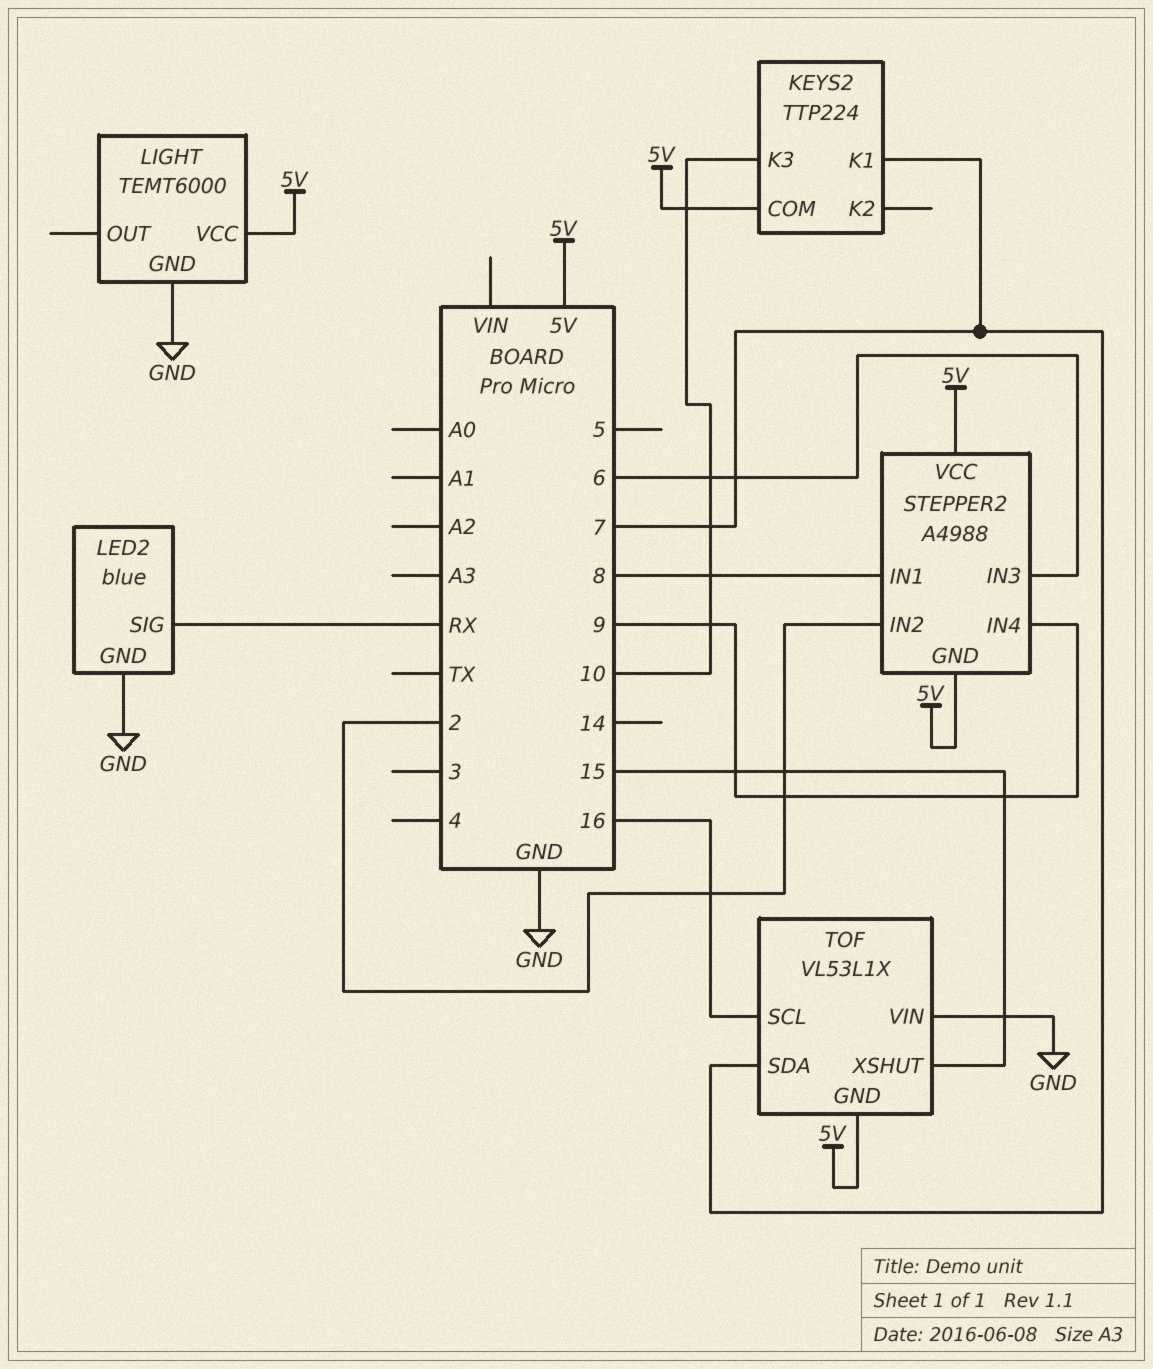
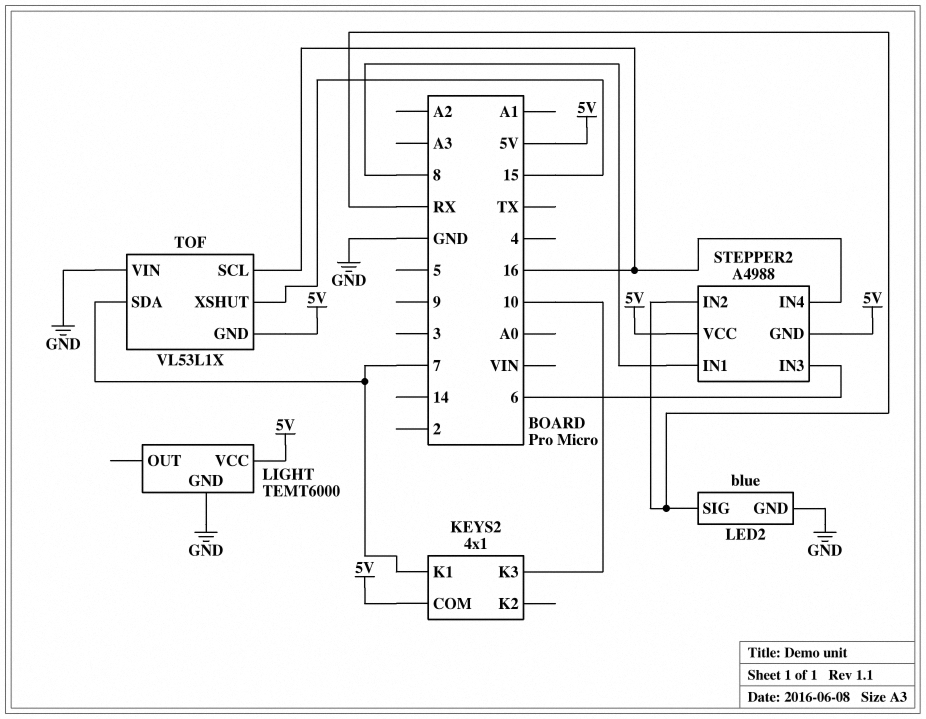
KEYS2: TTP224 -> 4x1
STEPPER2 pin IN2: 2 -> RX
STEPPER2 pin IN4: 9 -> 16

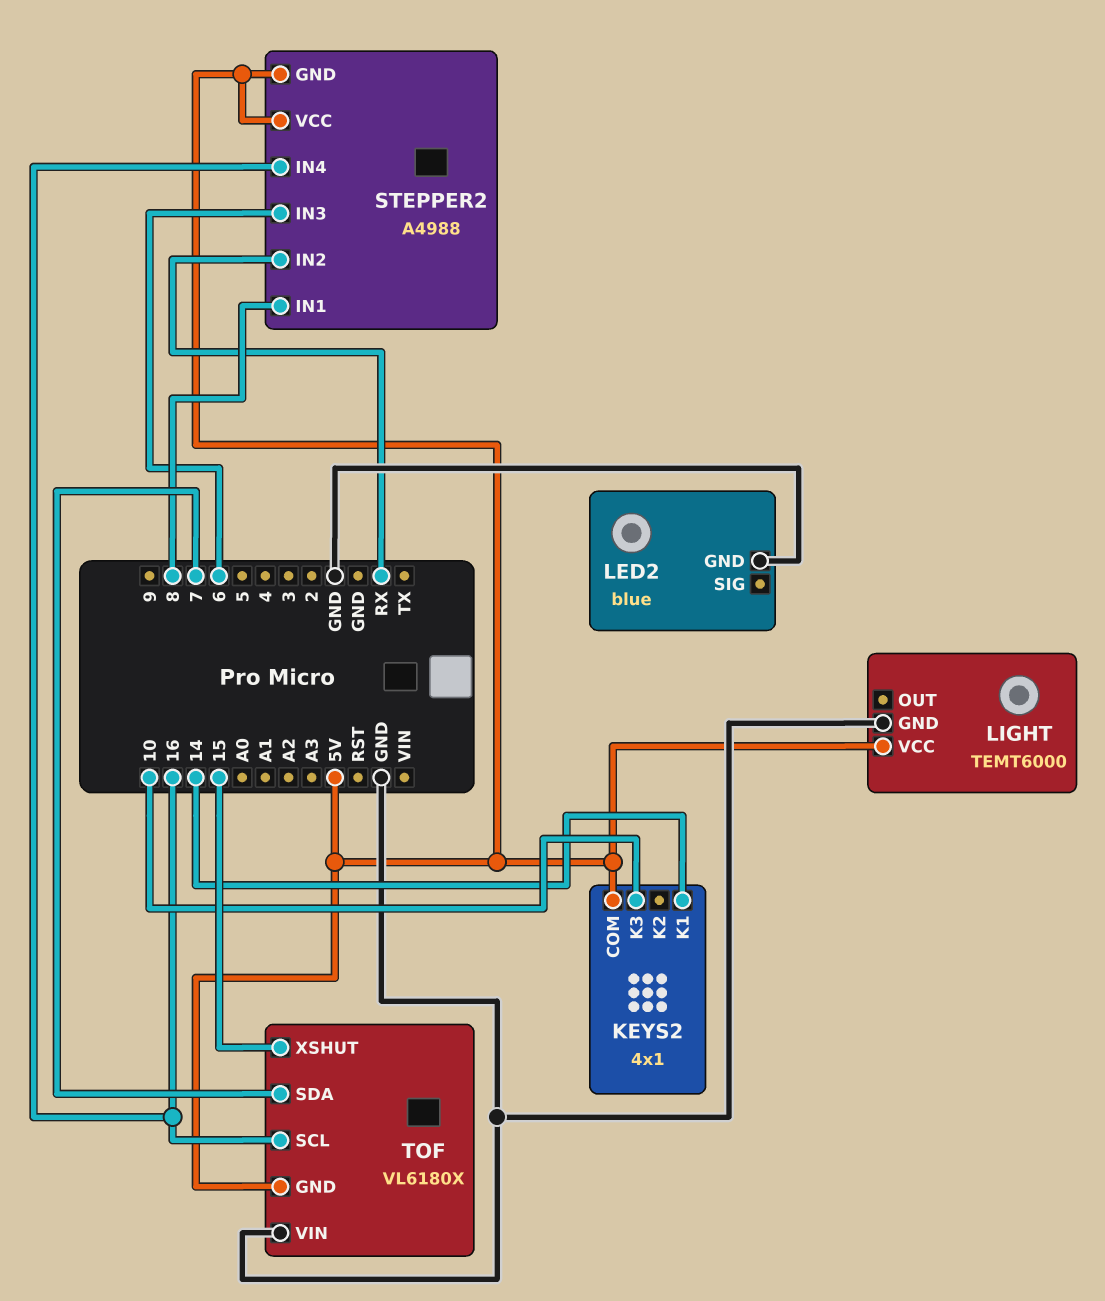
KEYS2 pin K1: 7 -> 14
LED2 pin SIG: RX -> none
TOF: VL53L1X -> VL6180X

